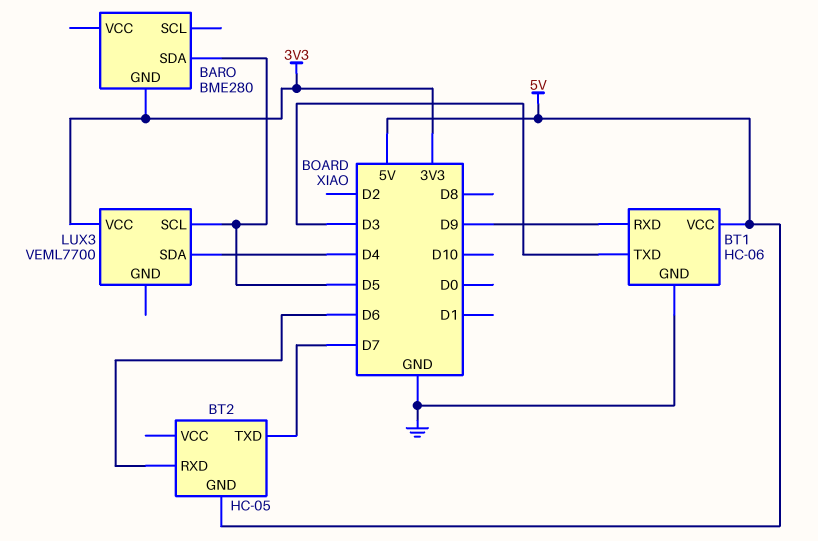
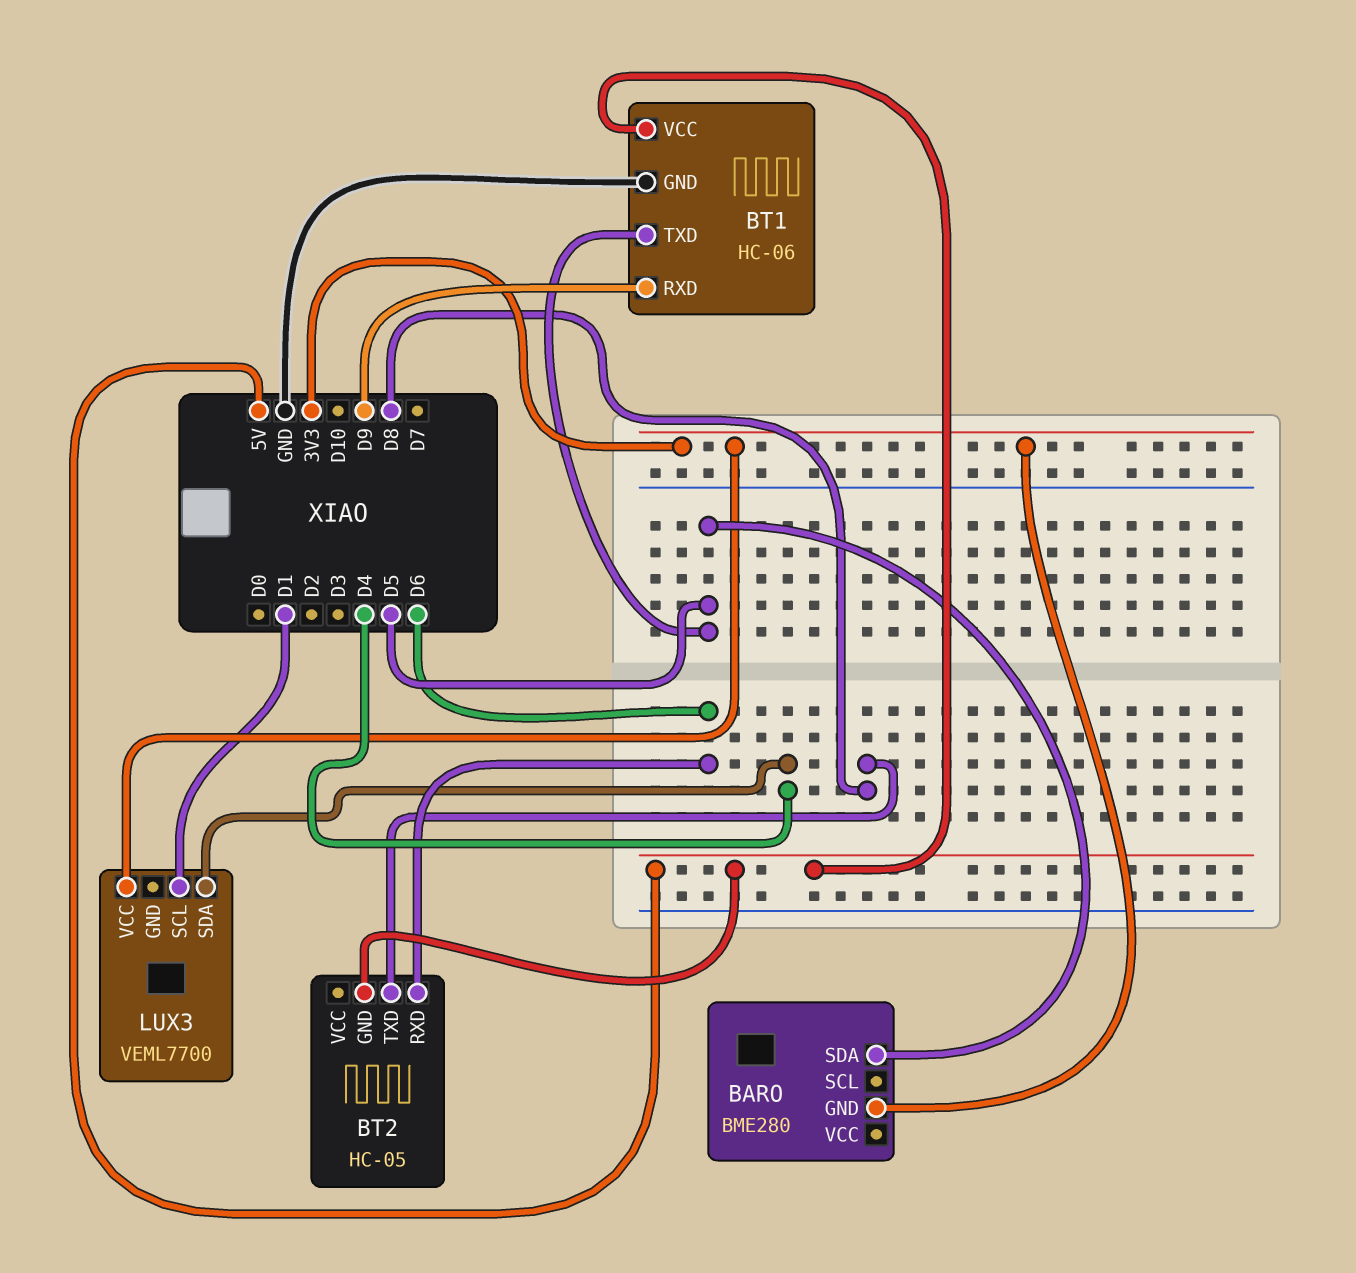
BT1 pin TXD: D3 -> D5
BT2 pin TXD: D7 -> D8
LUX3 pin SCL: D5 -> D1

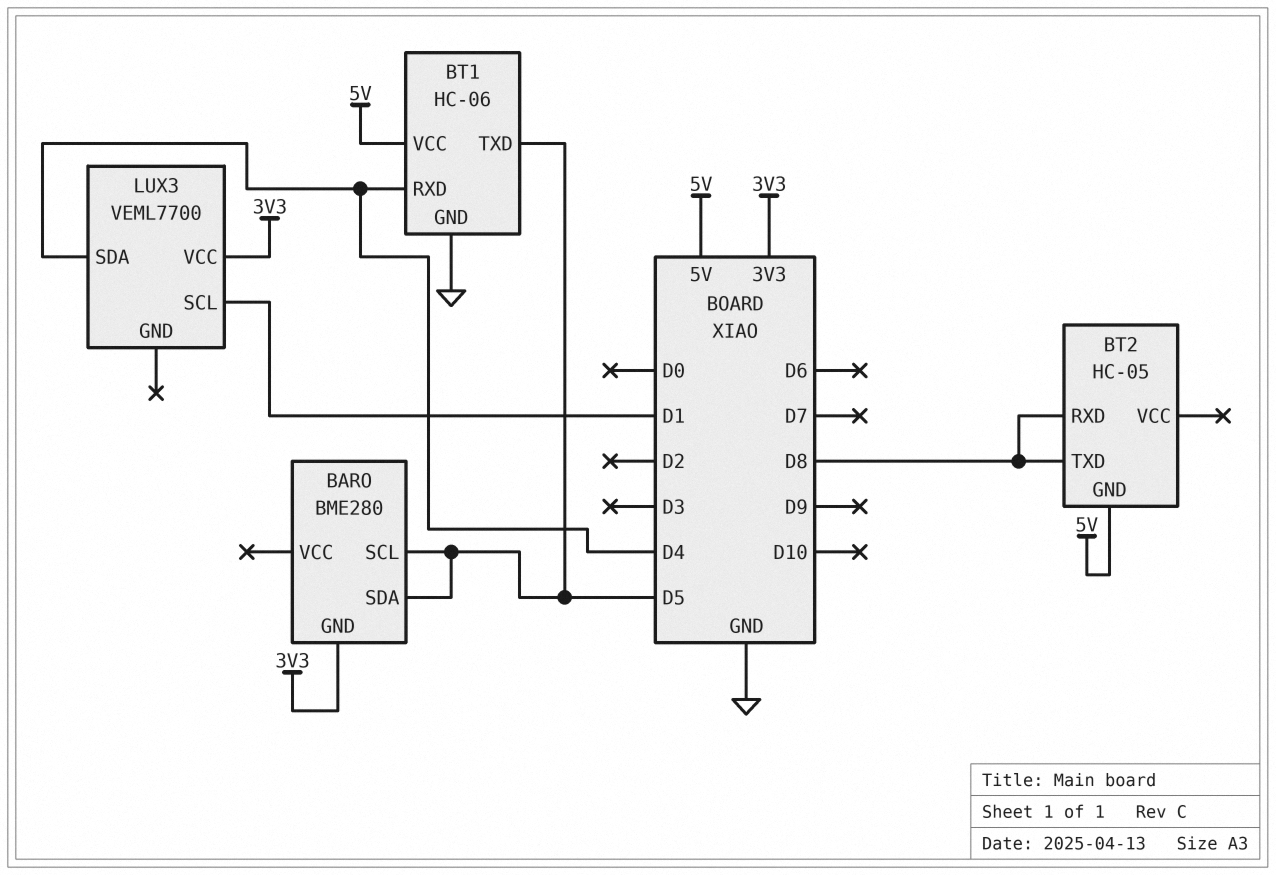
BARO pin SCL: none -> D5
BT1 pin RXD: D9 -> D4
BT2 pin RXD: D6 -> D8

